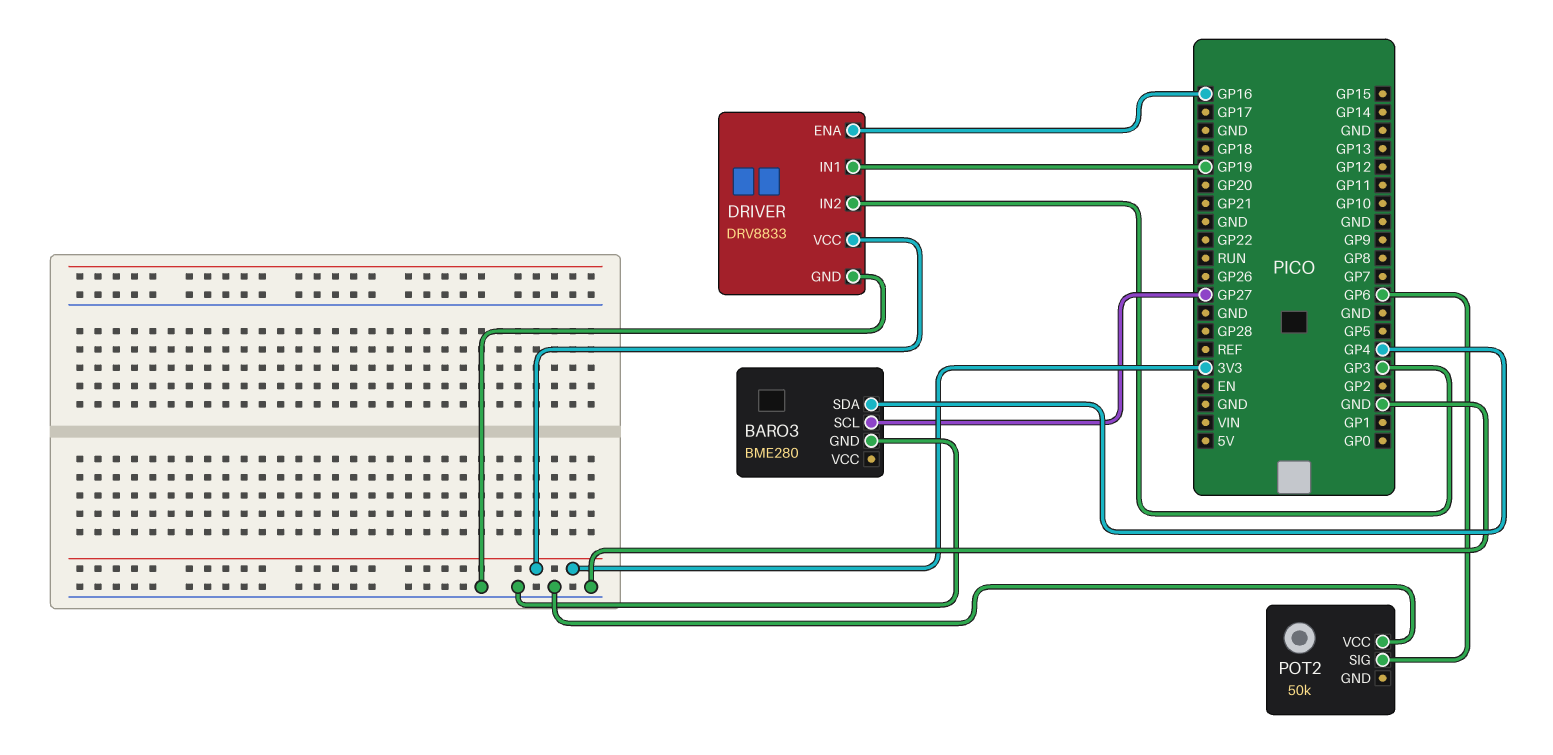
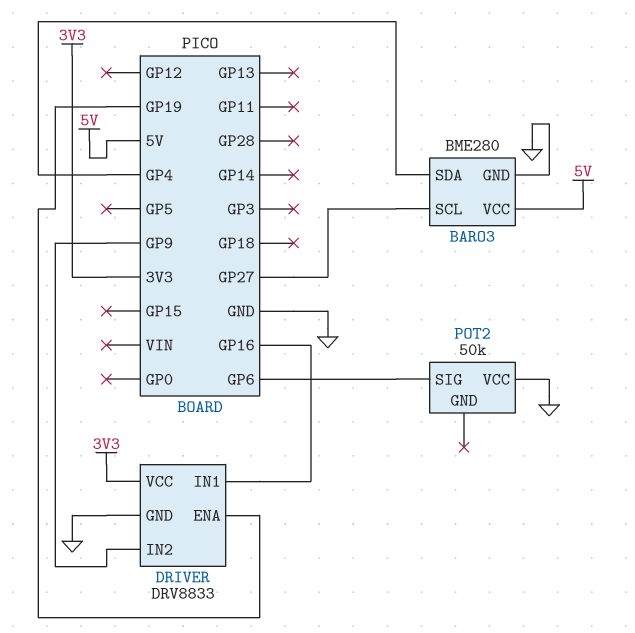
BARO3 pin VCC: none -> 5V
DRIVER pin ENA: GP16 -> GP19
DRIVER pin IN1: GP19 -> GP16
DRIVER pin IN2: GP3 -> GP9

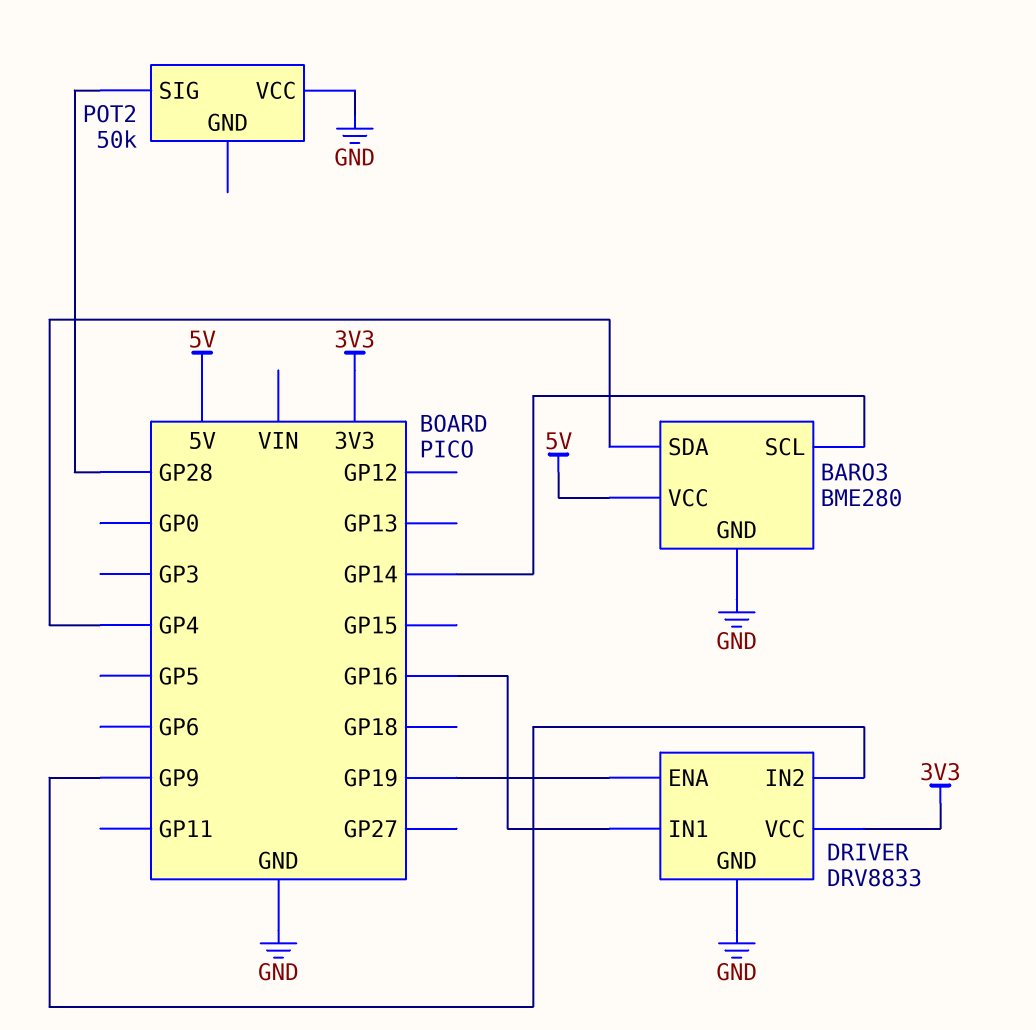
BARO3 pin SCL: GP27 -> GP14
POT2 pin SIG: GP6 -> GP28

